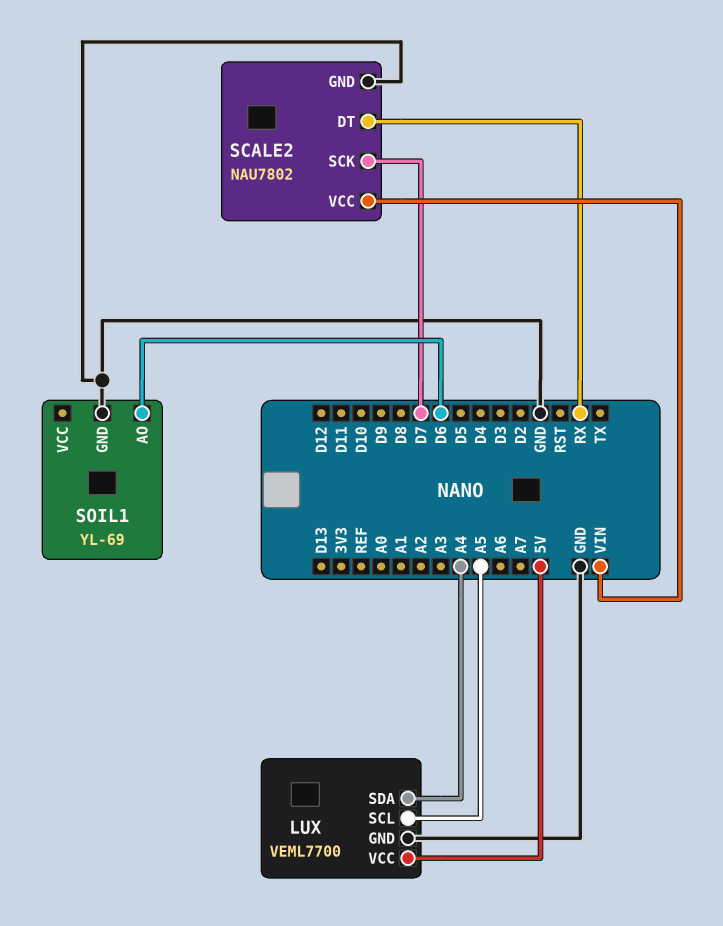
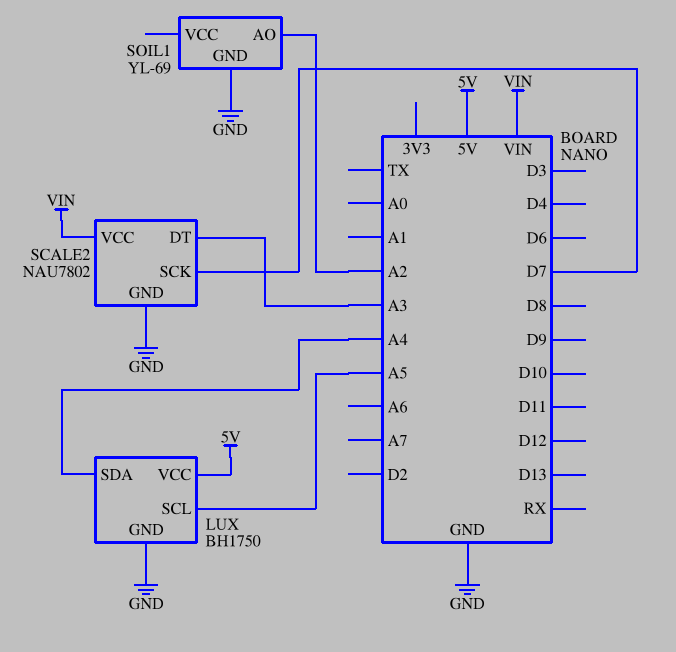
LUX: VEML7700 -> BH1750
SCALE2 pin DT: RX -> A3
SOIL1 pin AO: D6 -> A2

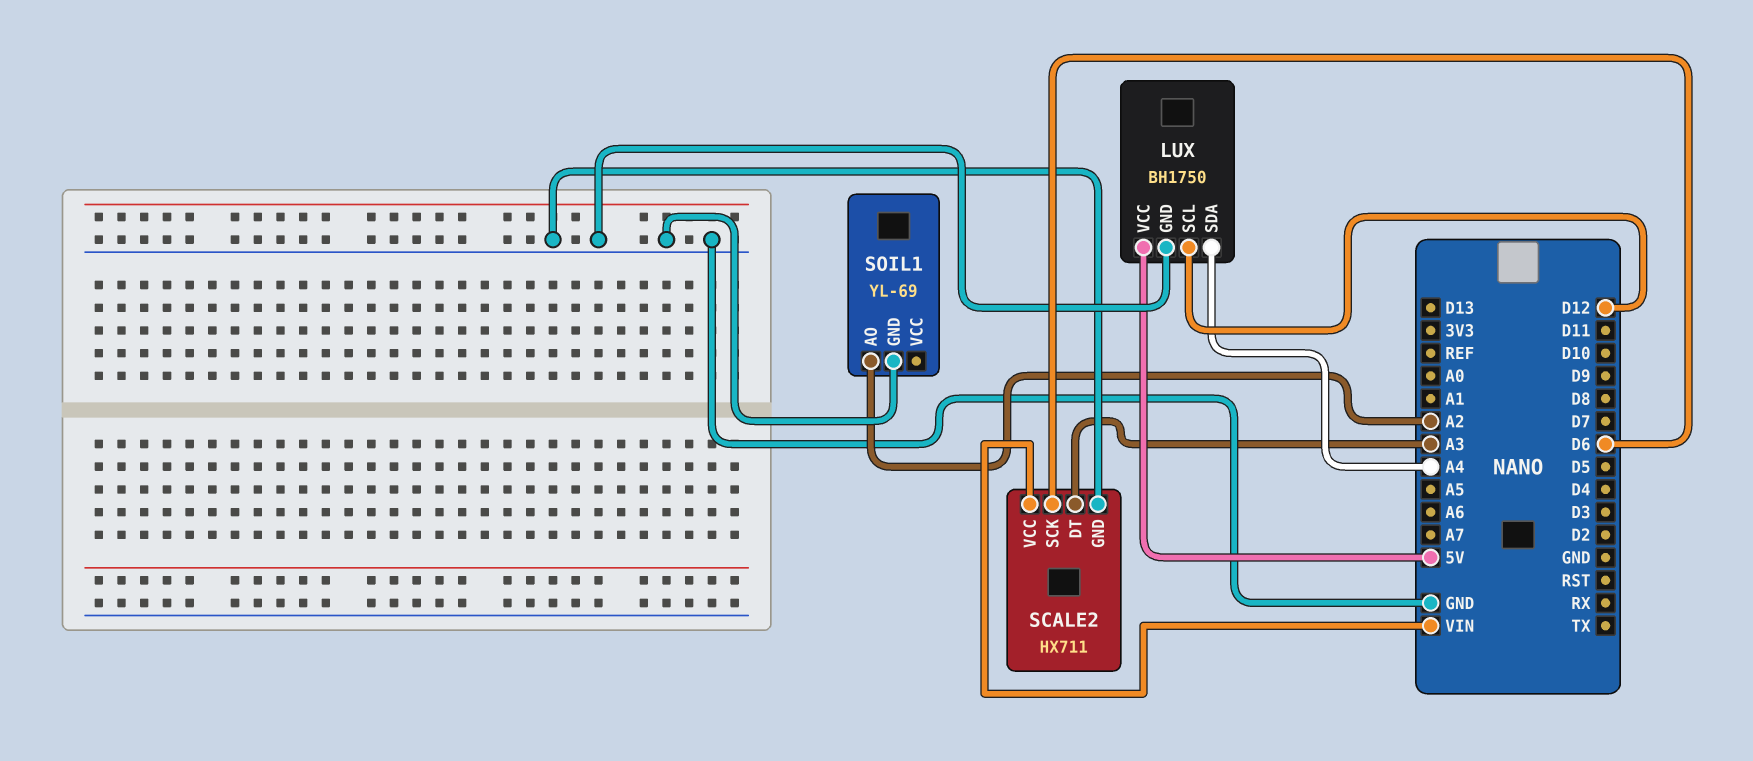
LUX pin SCL: A5 -> D12
SCALE2: NAU7802 -> HX711
SCALE2 pin SCK: D7 -> D6

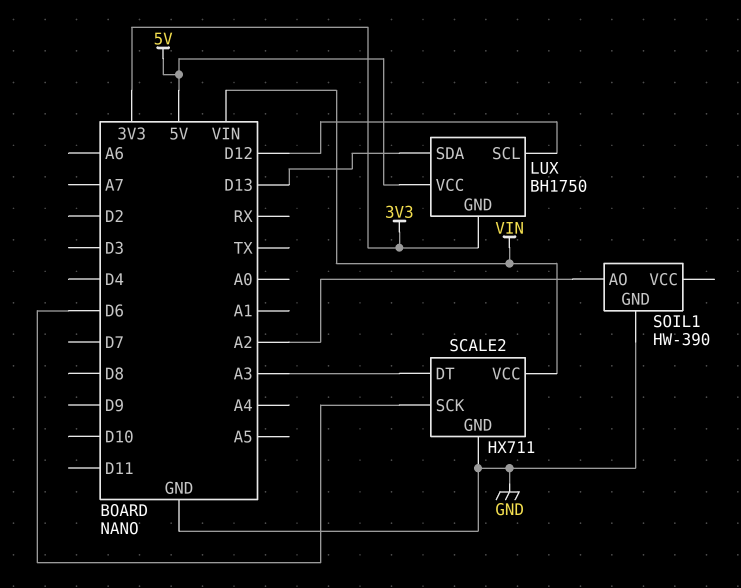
LUX pin GND: GND -> 3V3
LUX pin SDA: A4 -> D13
SOIL1: YL-69 -> HW-390

